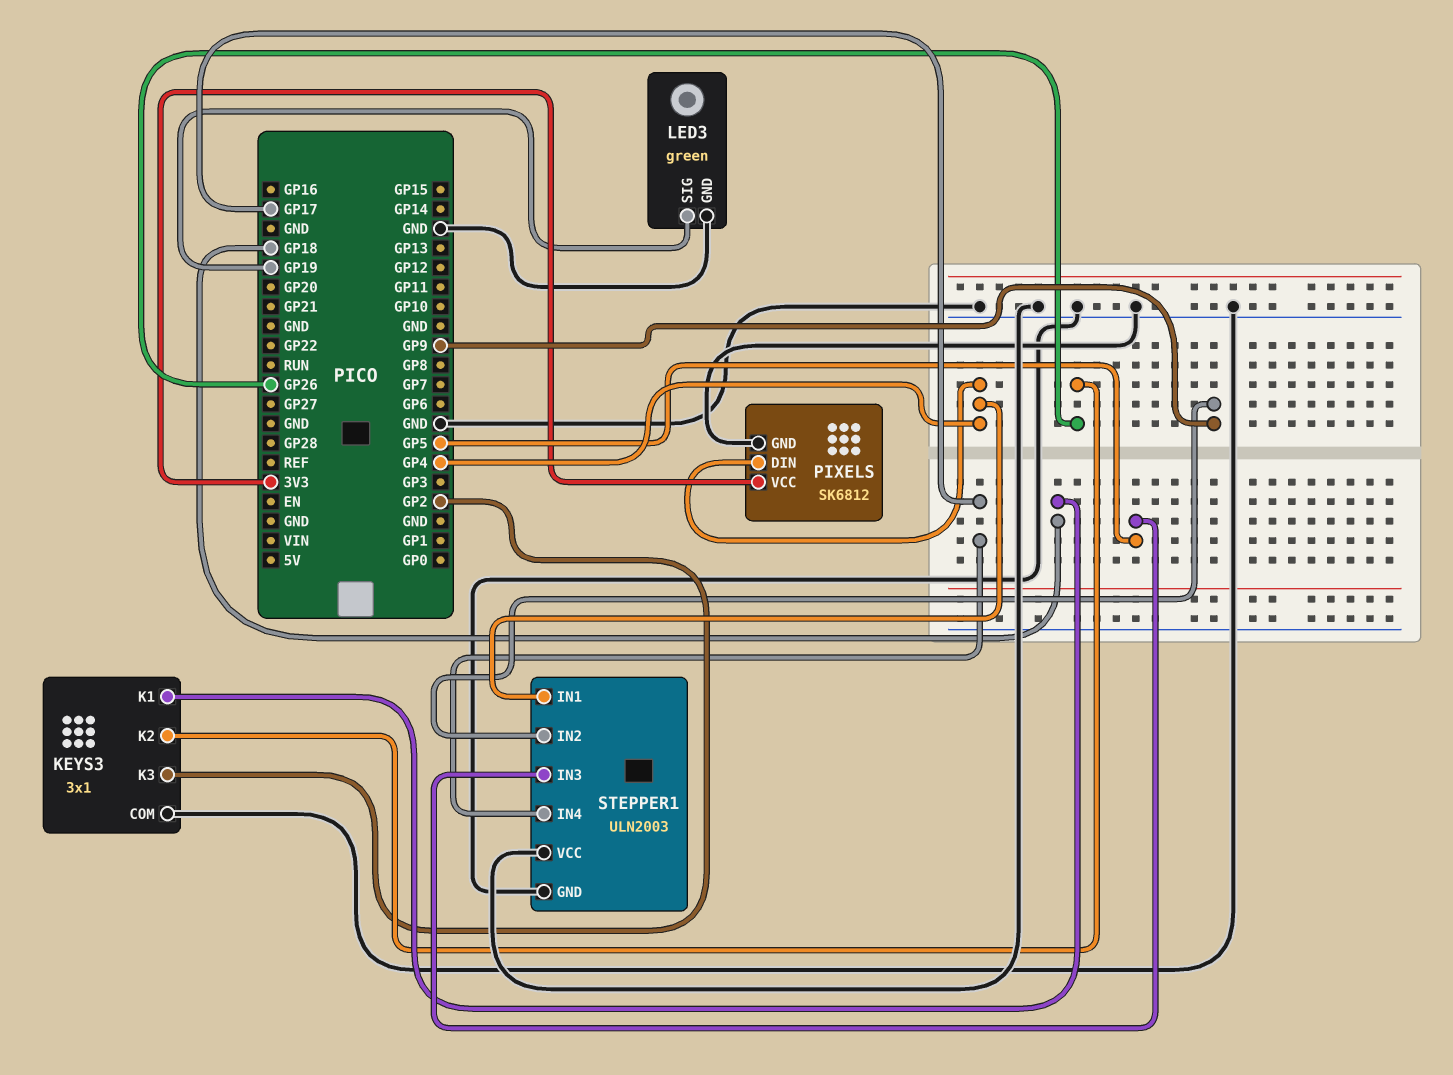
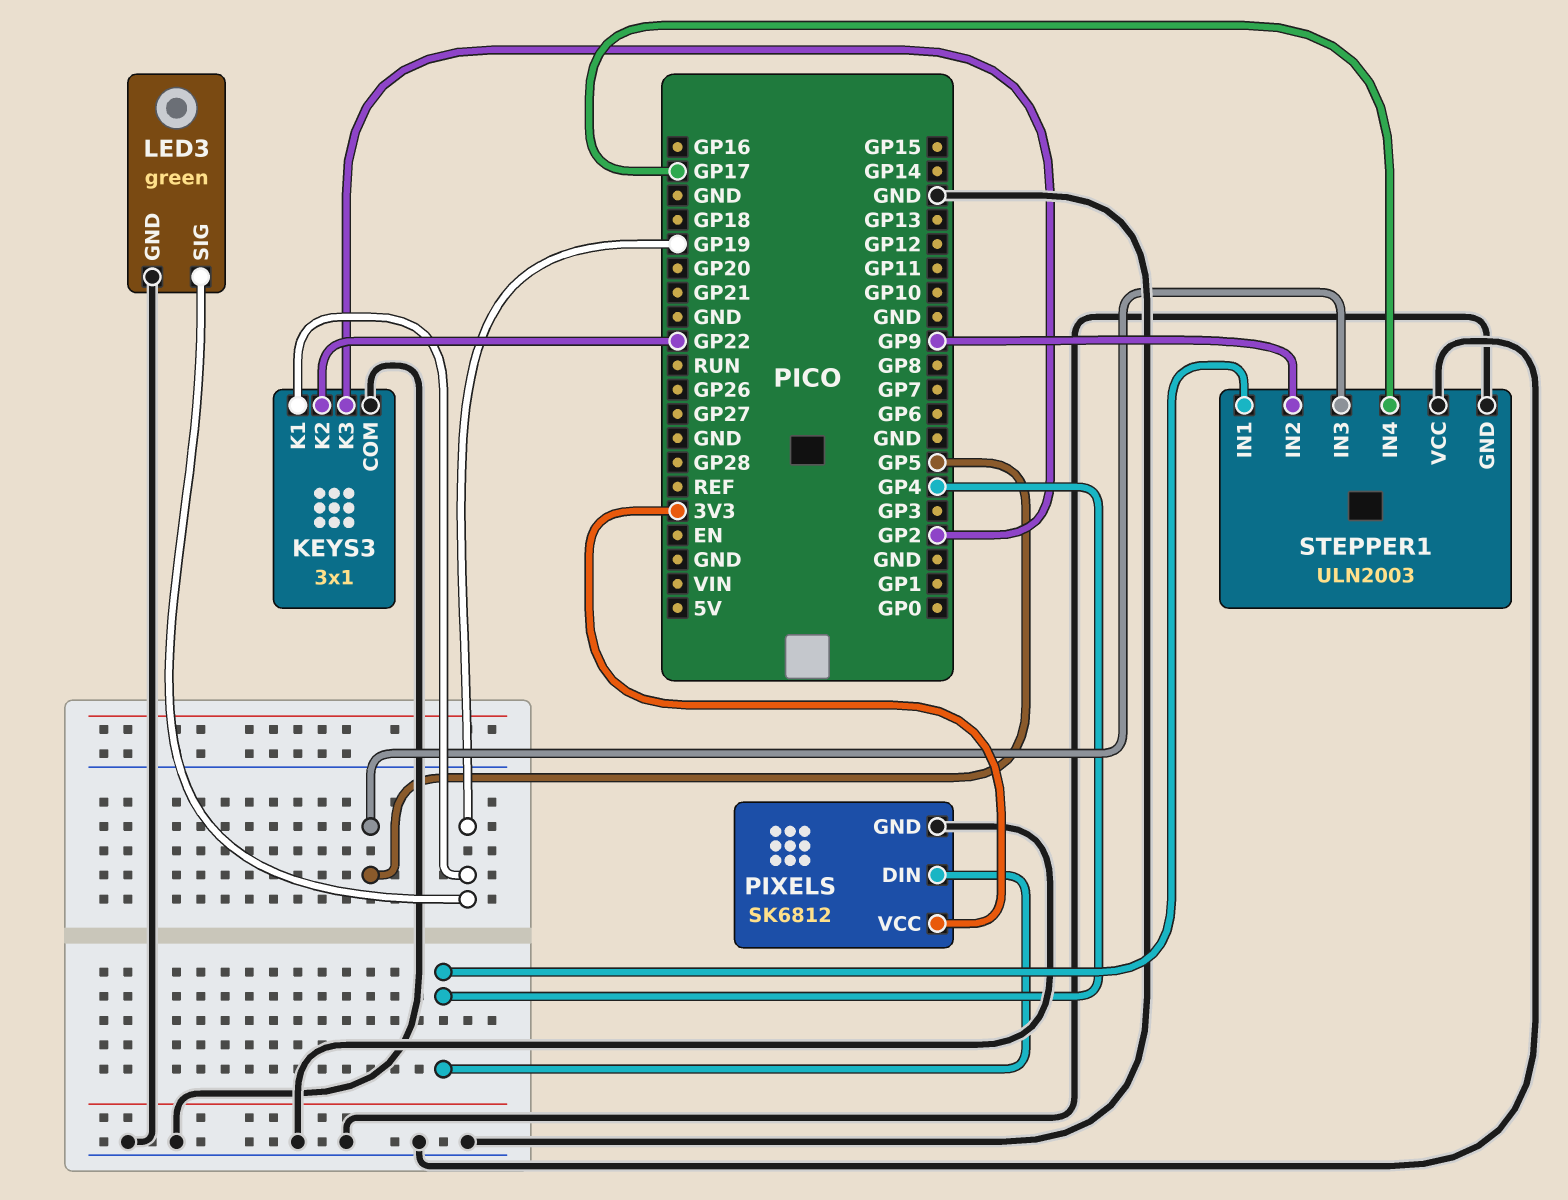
KEYS3 pin K1: GP18 -> GP19
KEYS3 pin K2: GP26 -> GP22

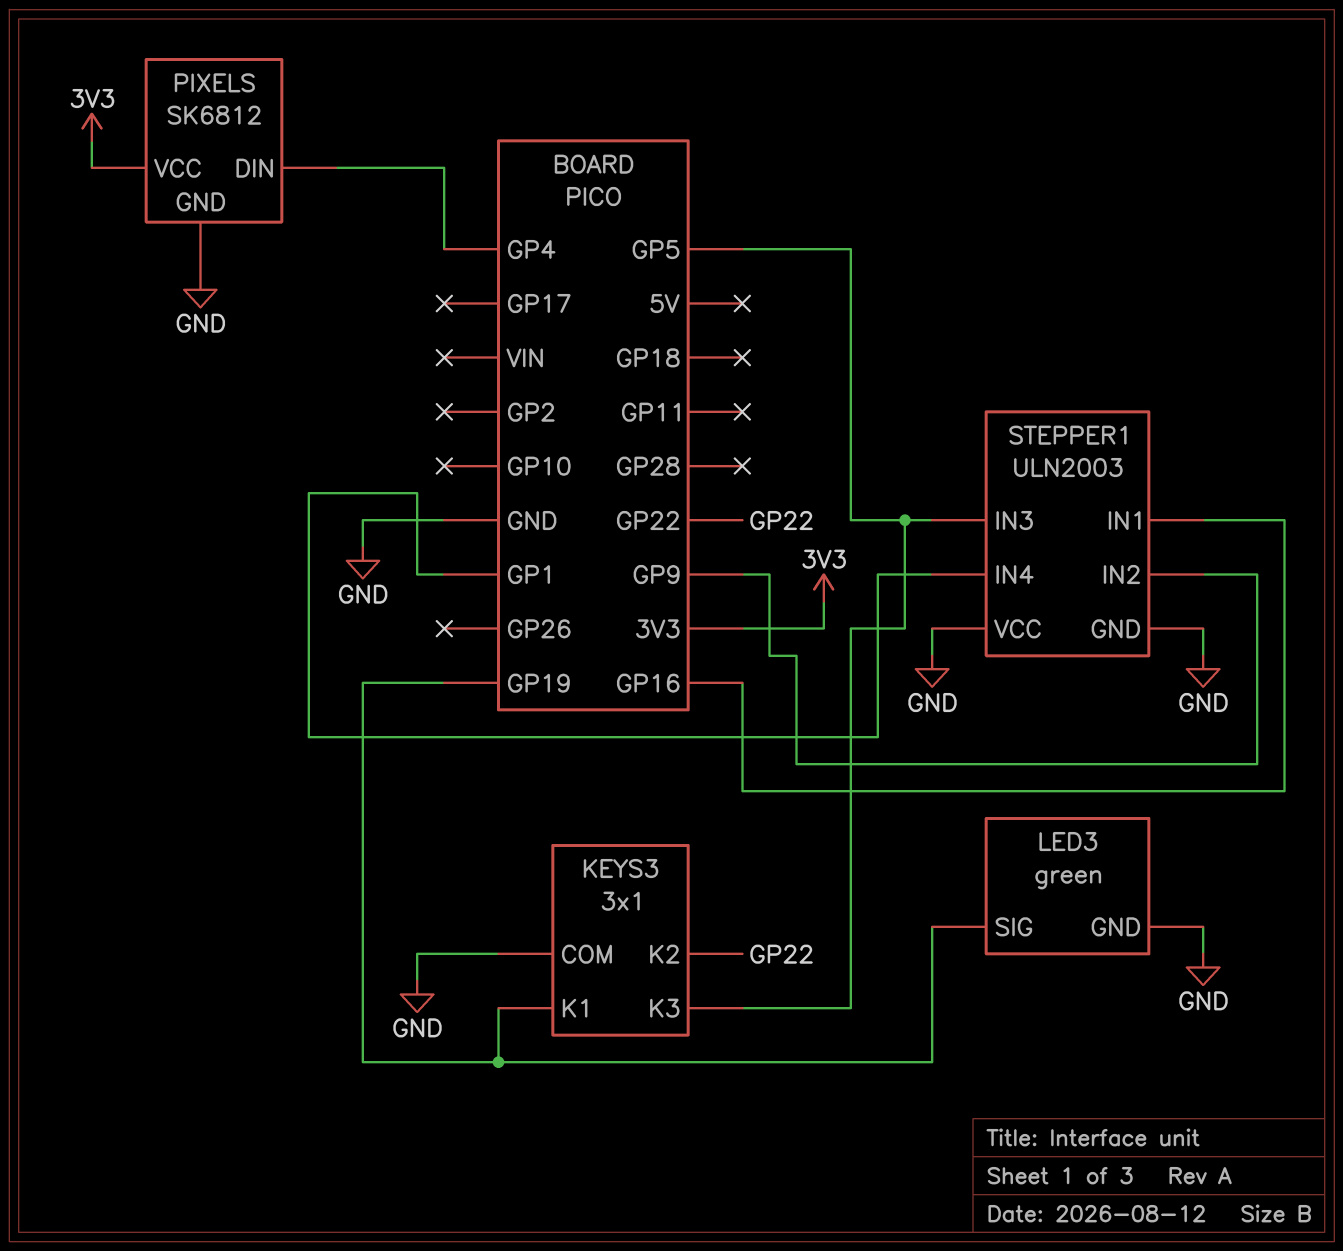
KEYS3 pin K3: GP2 -> GP5
STEPPER1 pin IN1: GP4 -> GP16
STEPPER1 pin IN4: GP17 -> GP1

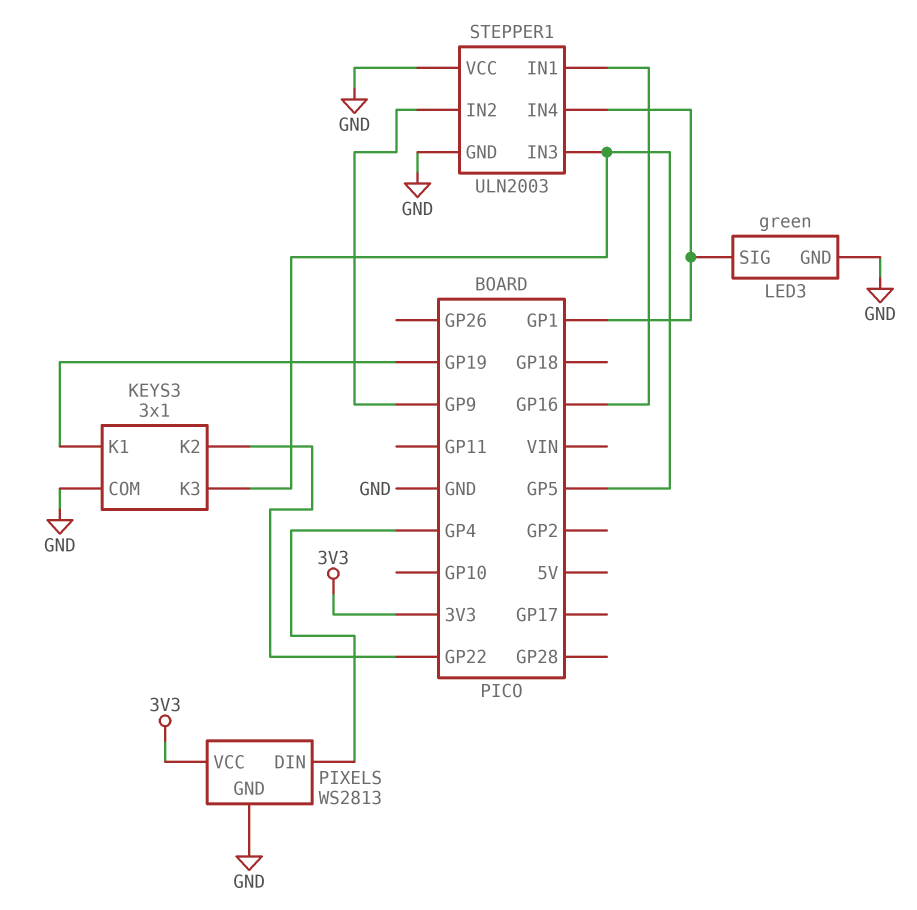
LED3 pin SIG: GP19 -> GP1
PIXELS: SK6812 -> WS2813

